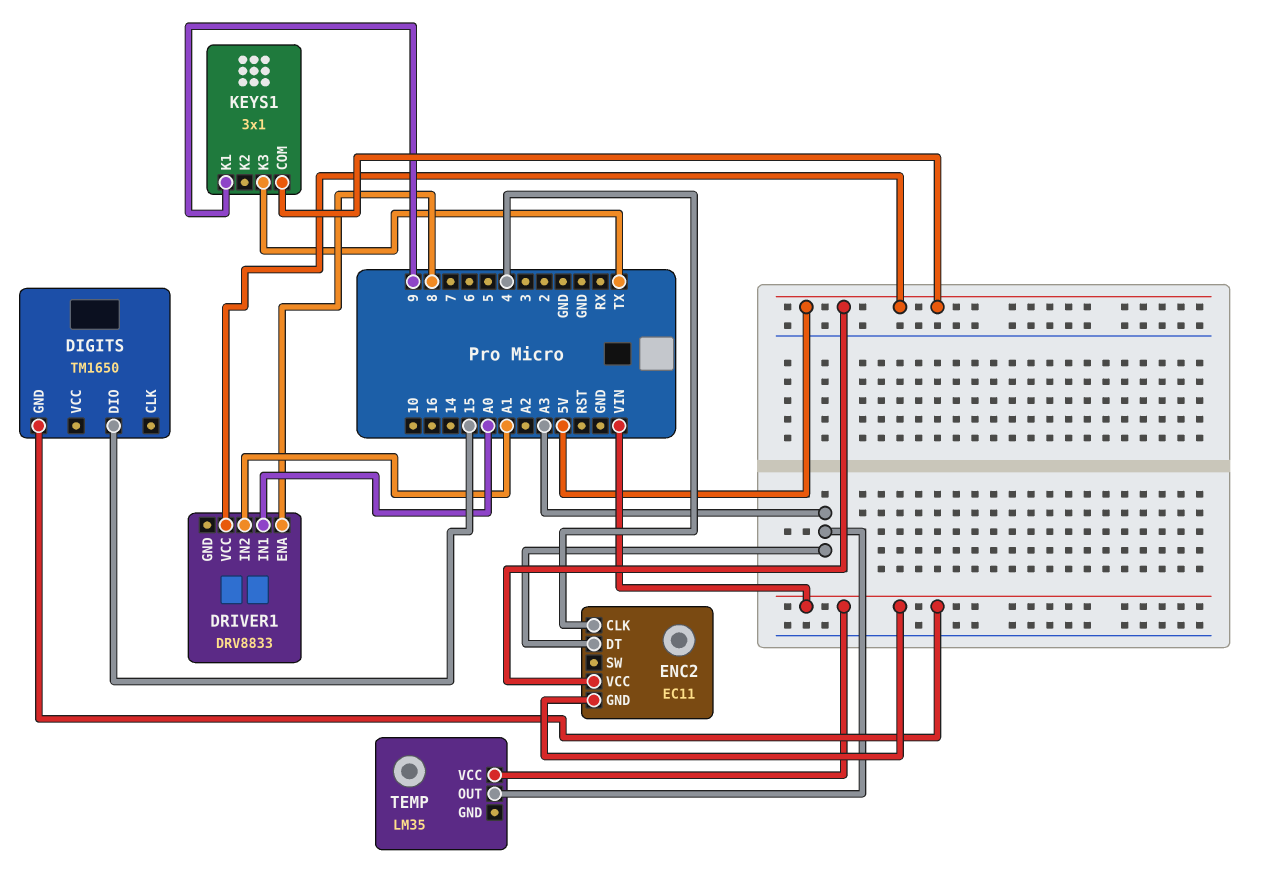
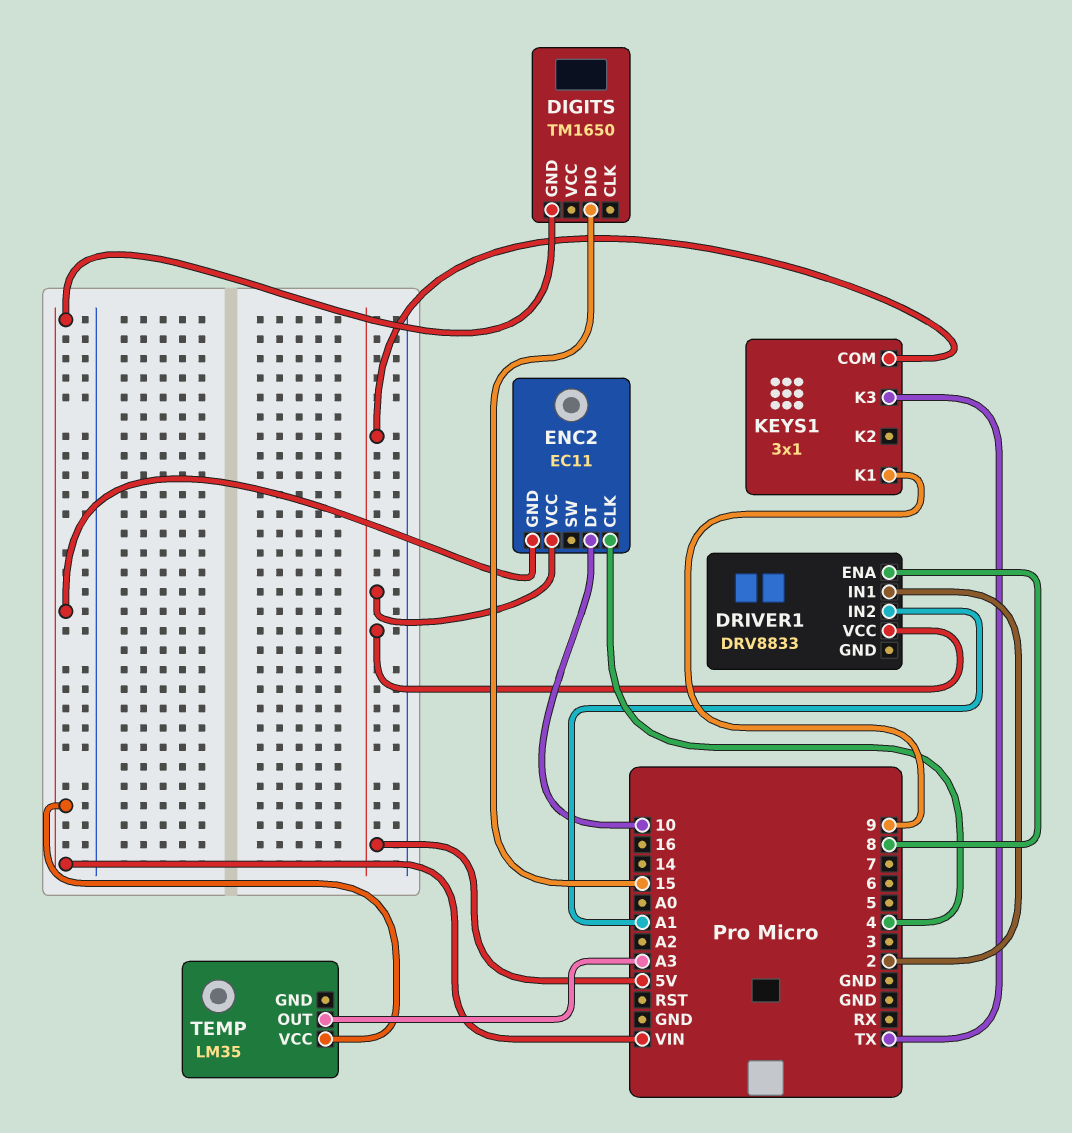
DRIVER1 pin IN1: A0 -> 2
ENC2 pin DT: A3 -> 10

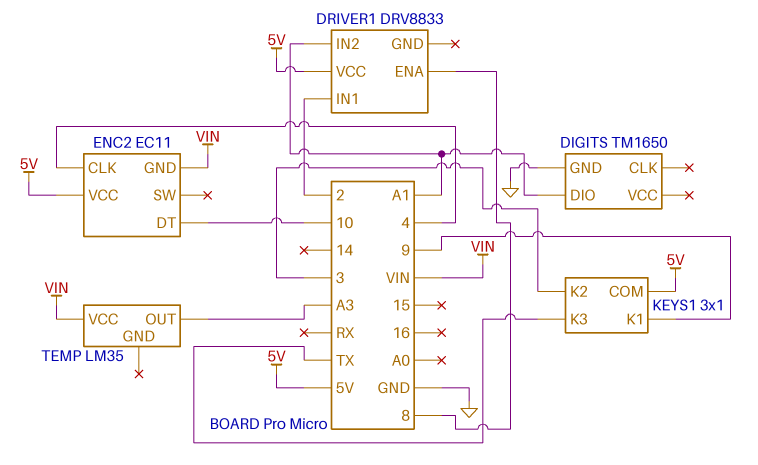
DIGITS pin DIO: 15 -> A1
DIGITS pin GND: VIN -> GND
KEYS1 pin K2: none -> 3

